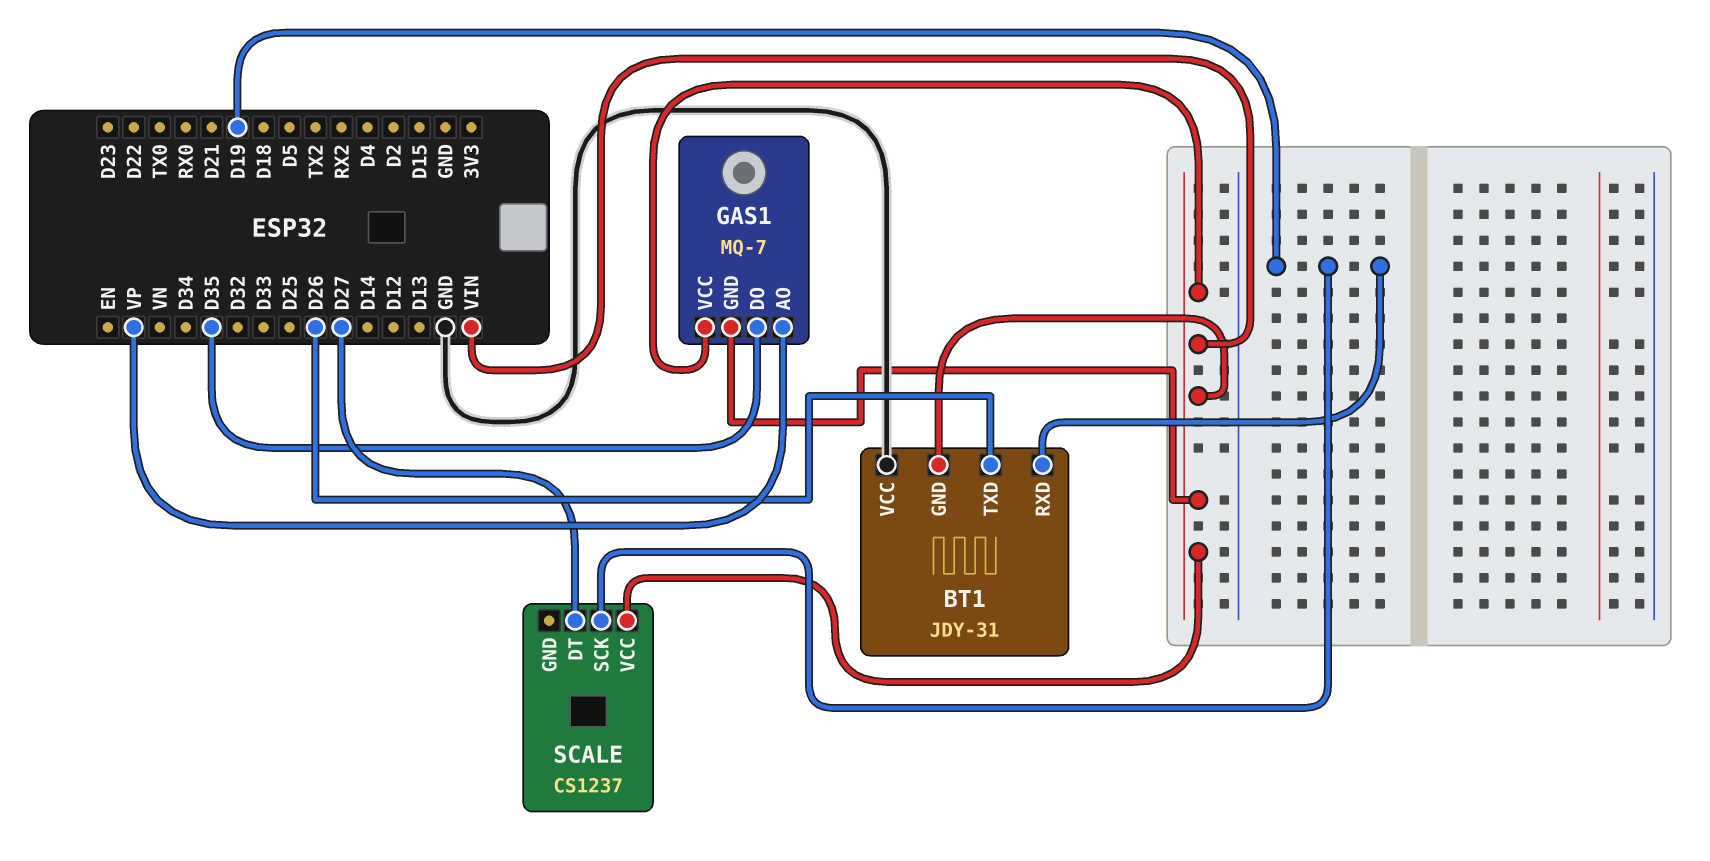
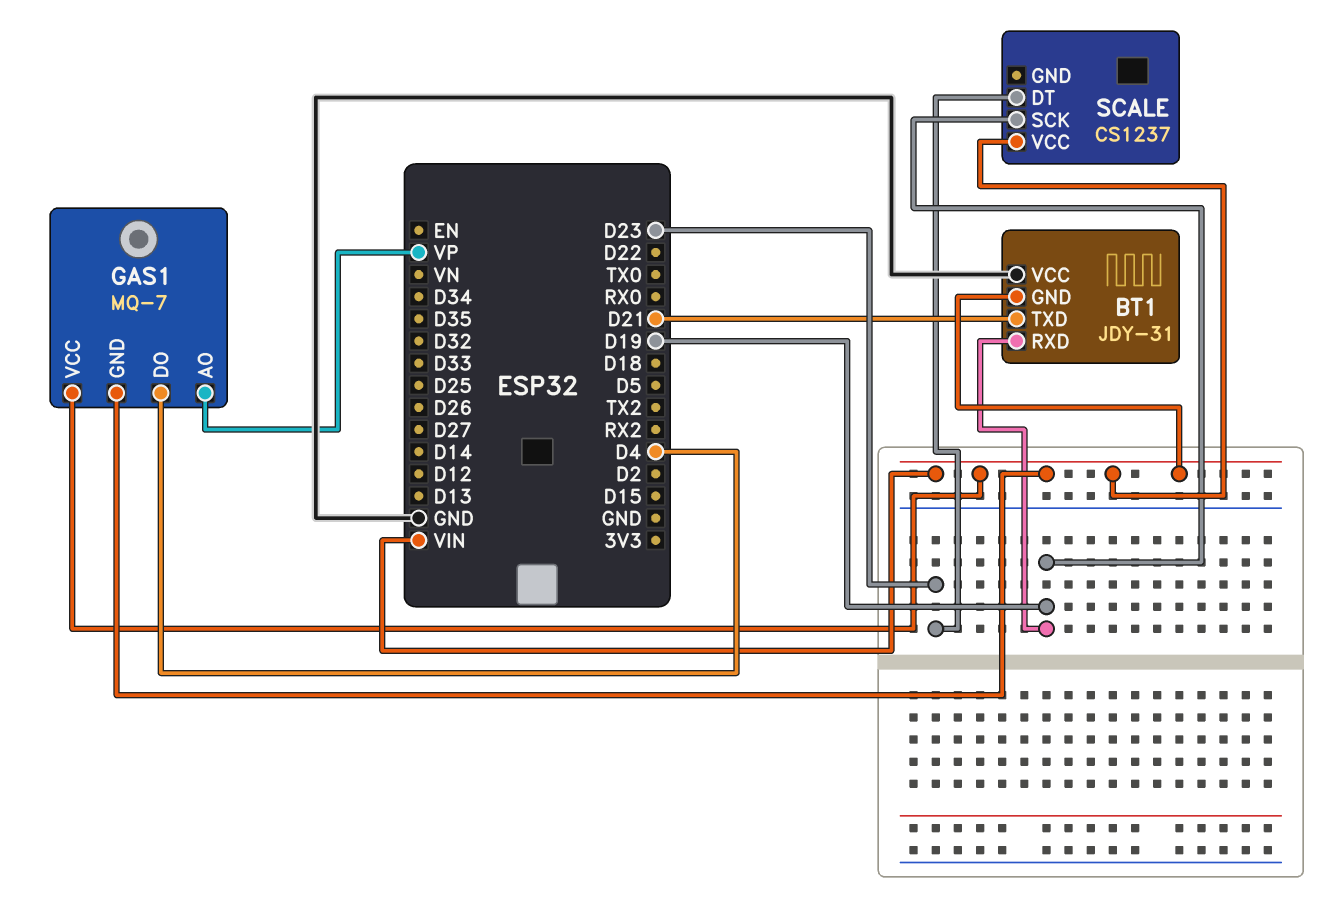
BT1 pin TXD: D26 -> D21
GAS1 pin DO: D35 -> D4
SCALE pin DT: D27 -> D23

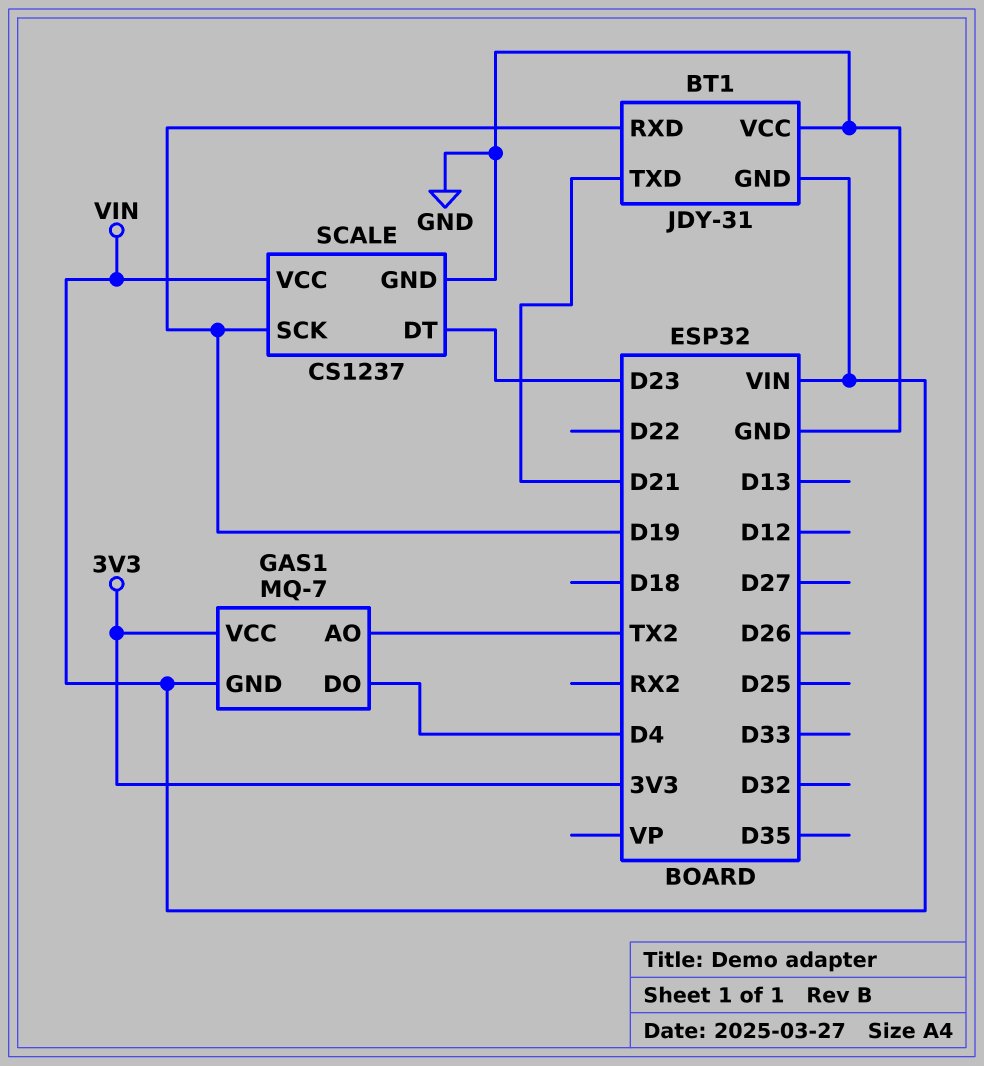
GAS1 pin AO: VP -> TX2
GAS1 pin VCC: VIN -> 3V3
SCALE pin GND: none -> GND

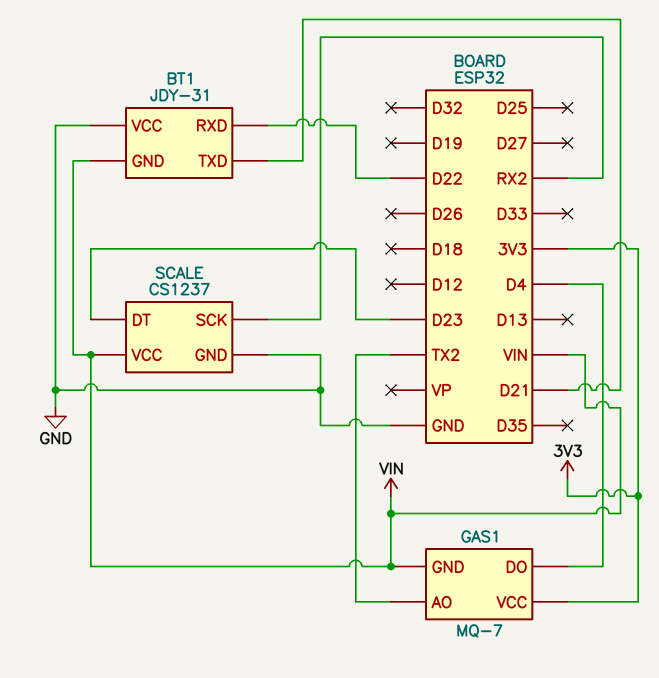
BT1 pin RXD: D19 -> D22
SCALE pin SCK: D19 -> RX2

